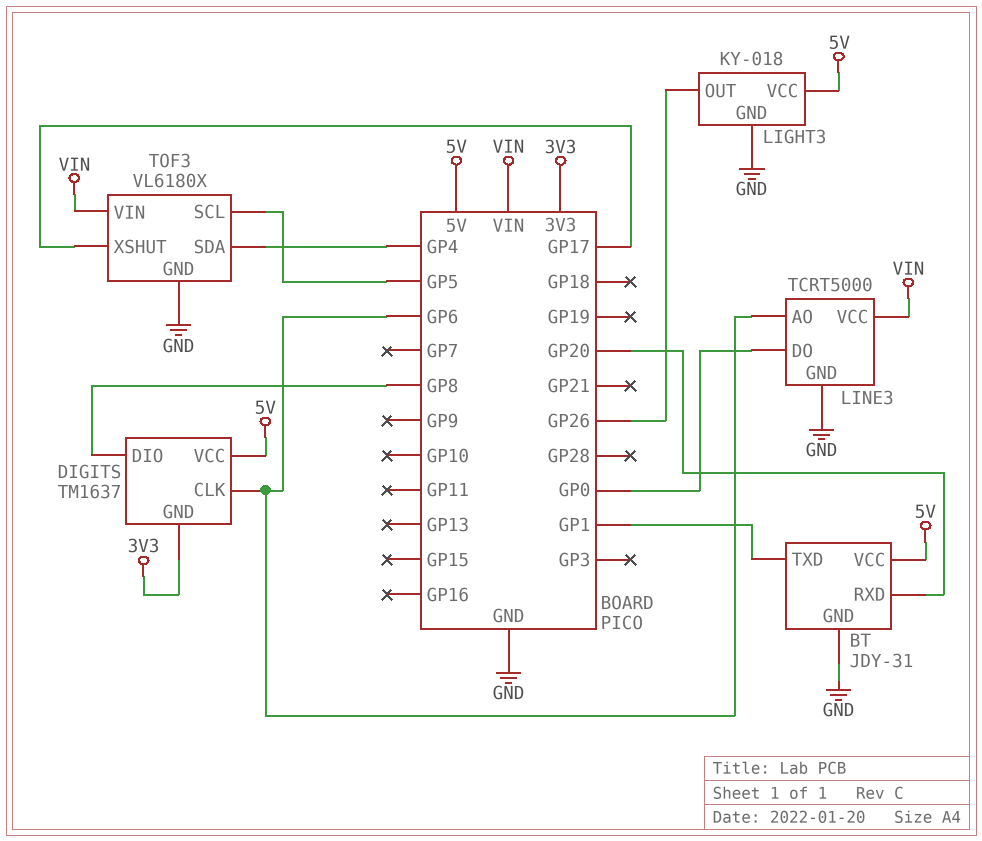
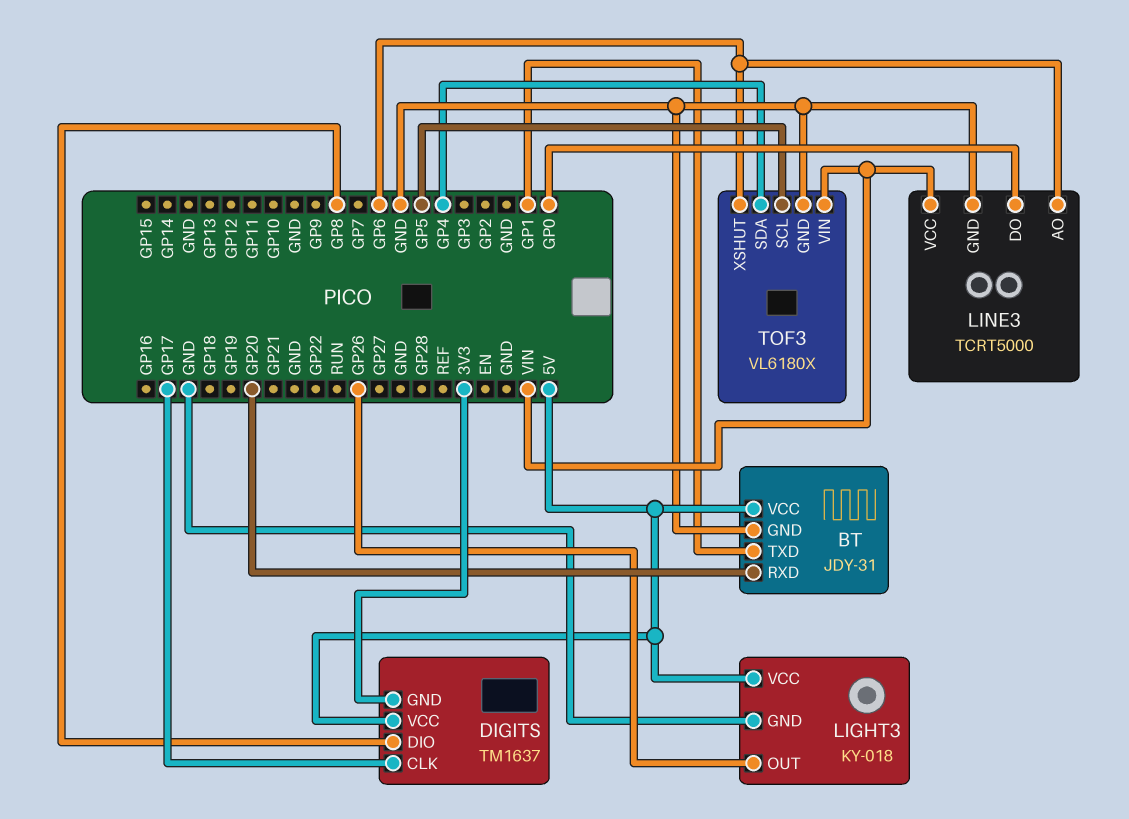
DIGITS pin CLK: GP6 -> GP17
TOF3 pin XSHUT: GP17 -> GP6

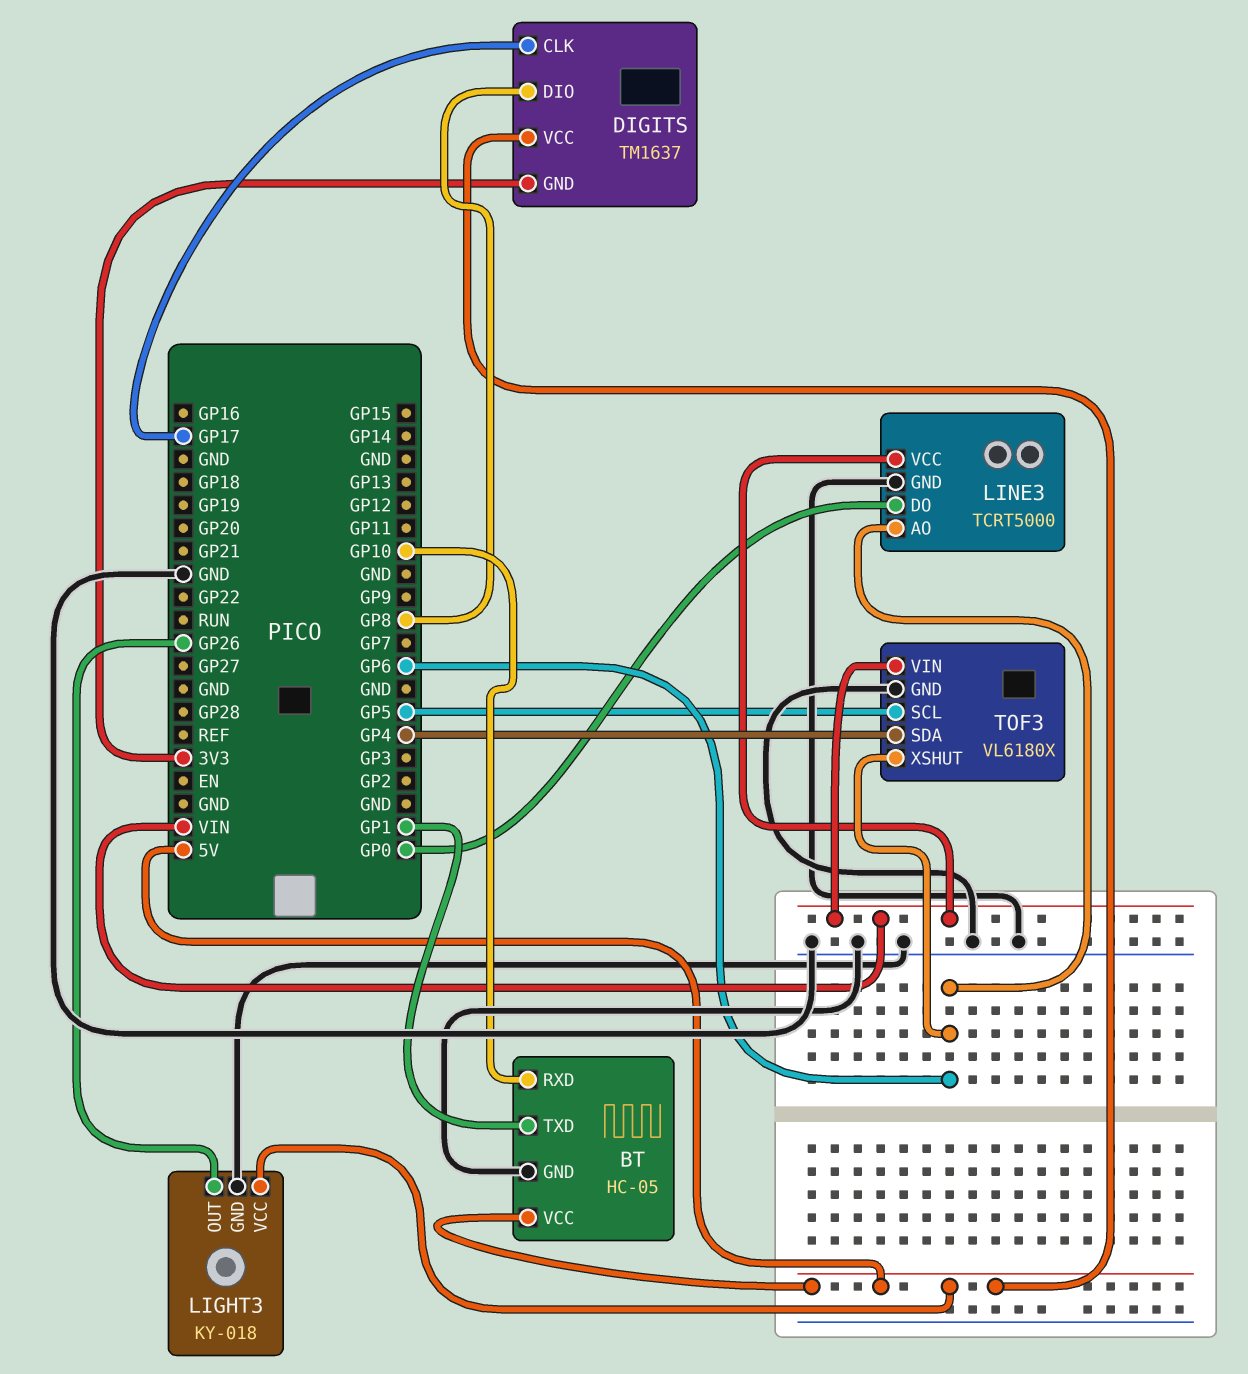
BT: JDY-31 -> HC-05
BT pin RXD: GP20 -> GP10

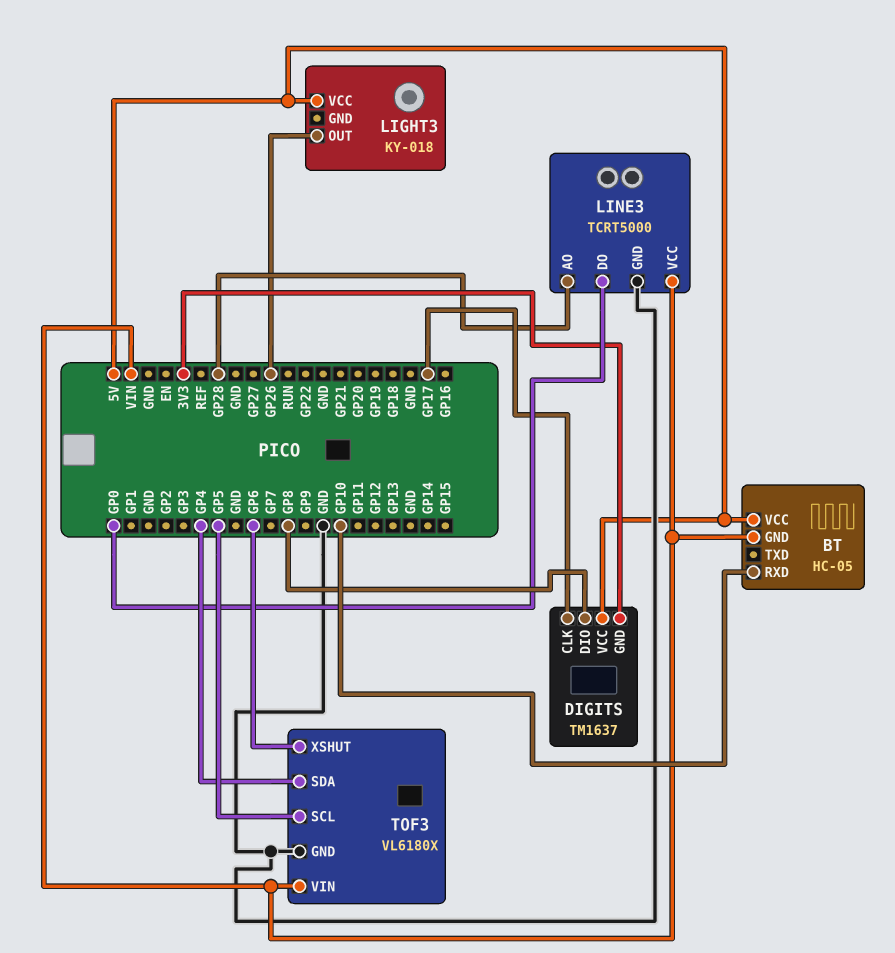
BT pin GND: GND -> VIN
BT pin TXD: GP1 -> none
LIGHT3 pin GND: GND -> none
LINE3 pin AO: GP6 -> GP28

